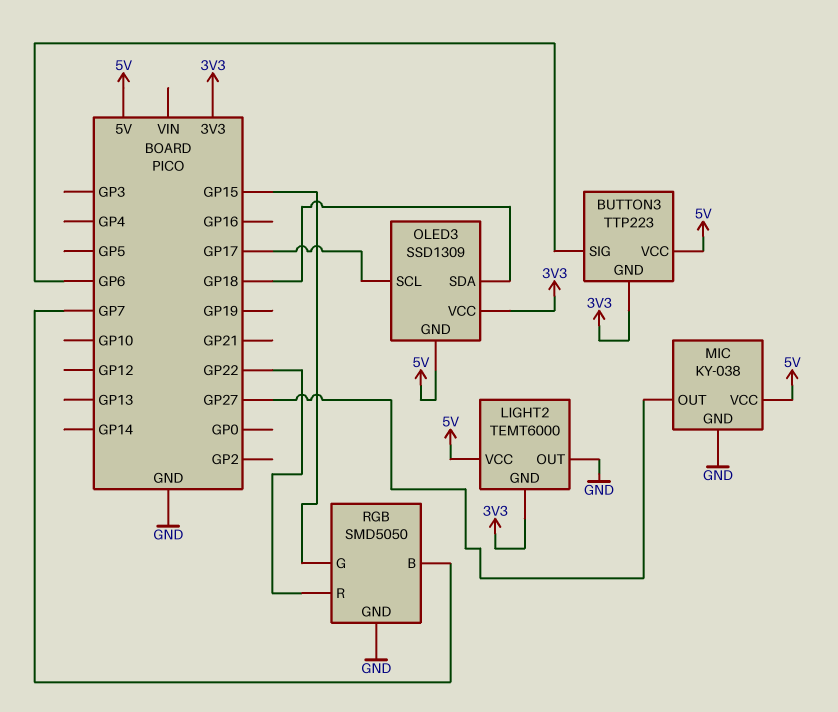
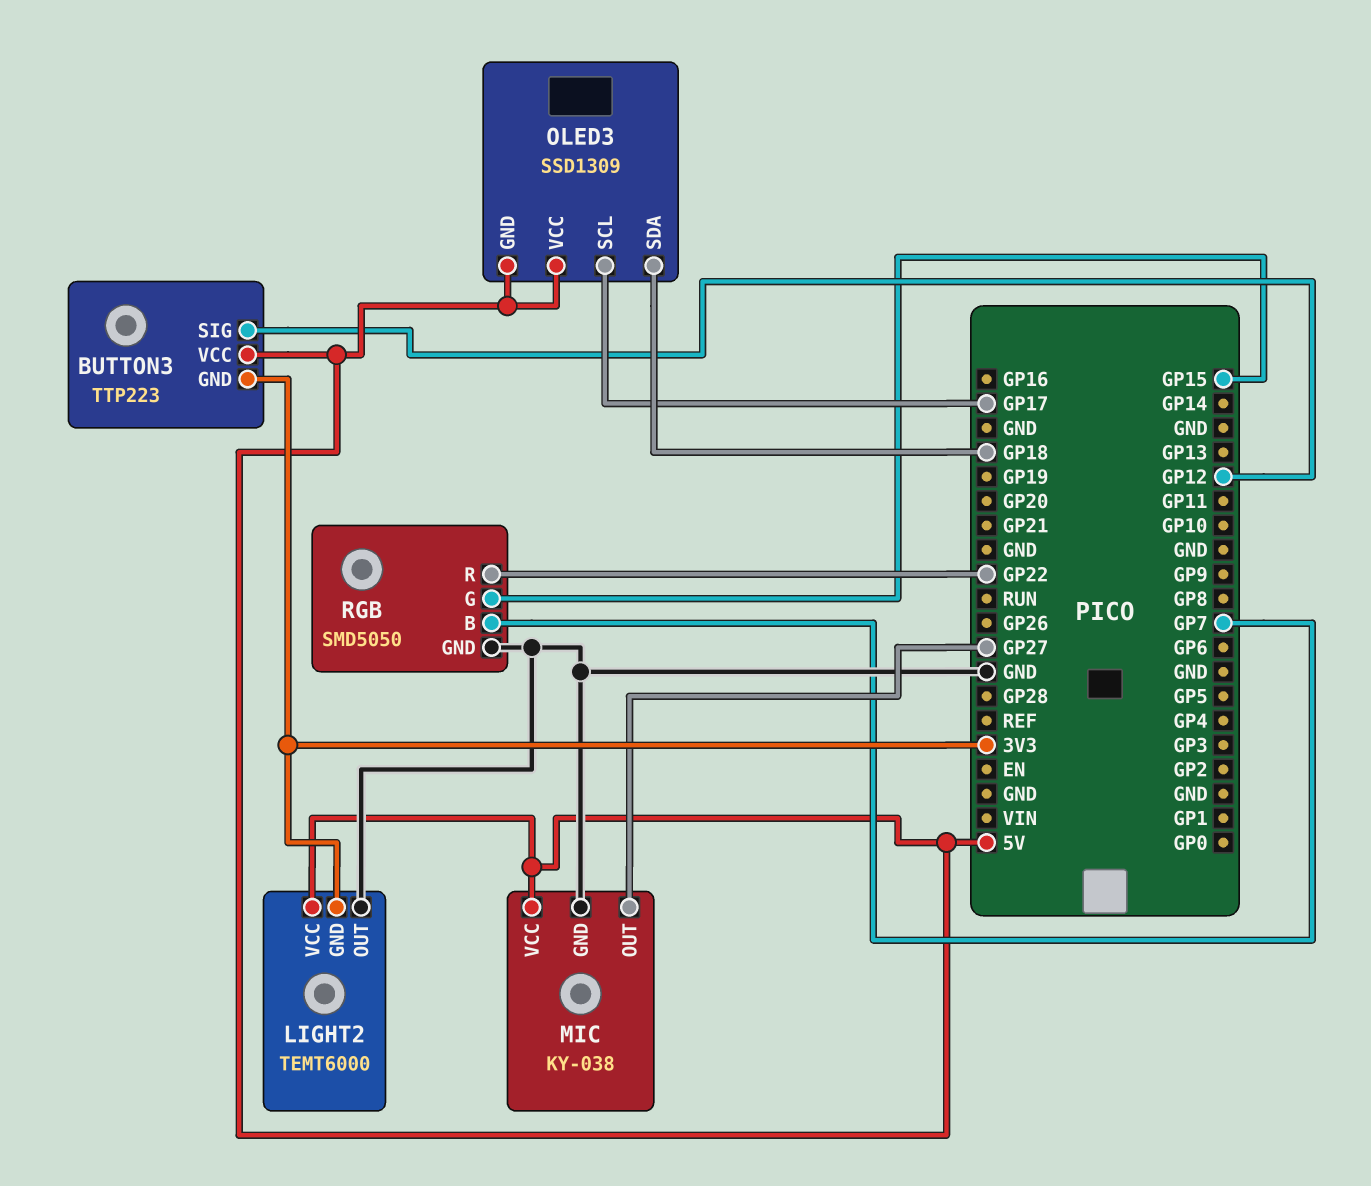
BUTTON3 pin SIG: GP6 -> GP12
OLED3 pin VCC: 3V3 -> 5V

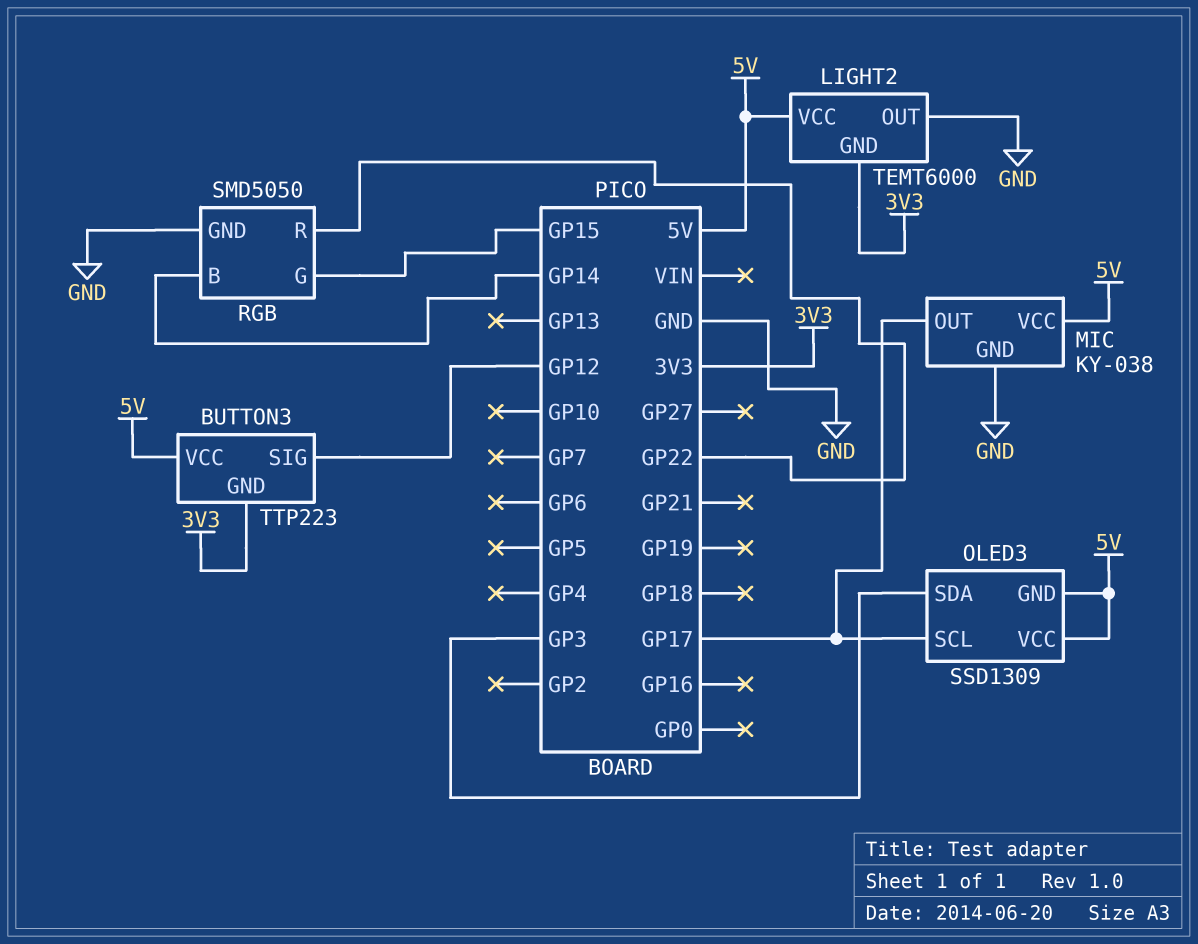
MIC pin OUT: GP27 -> GP17
OLED3 pin SDA: GP18 -> GP3
RGB pin B: GP7 -> GP14

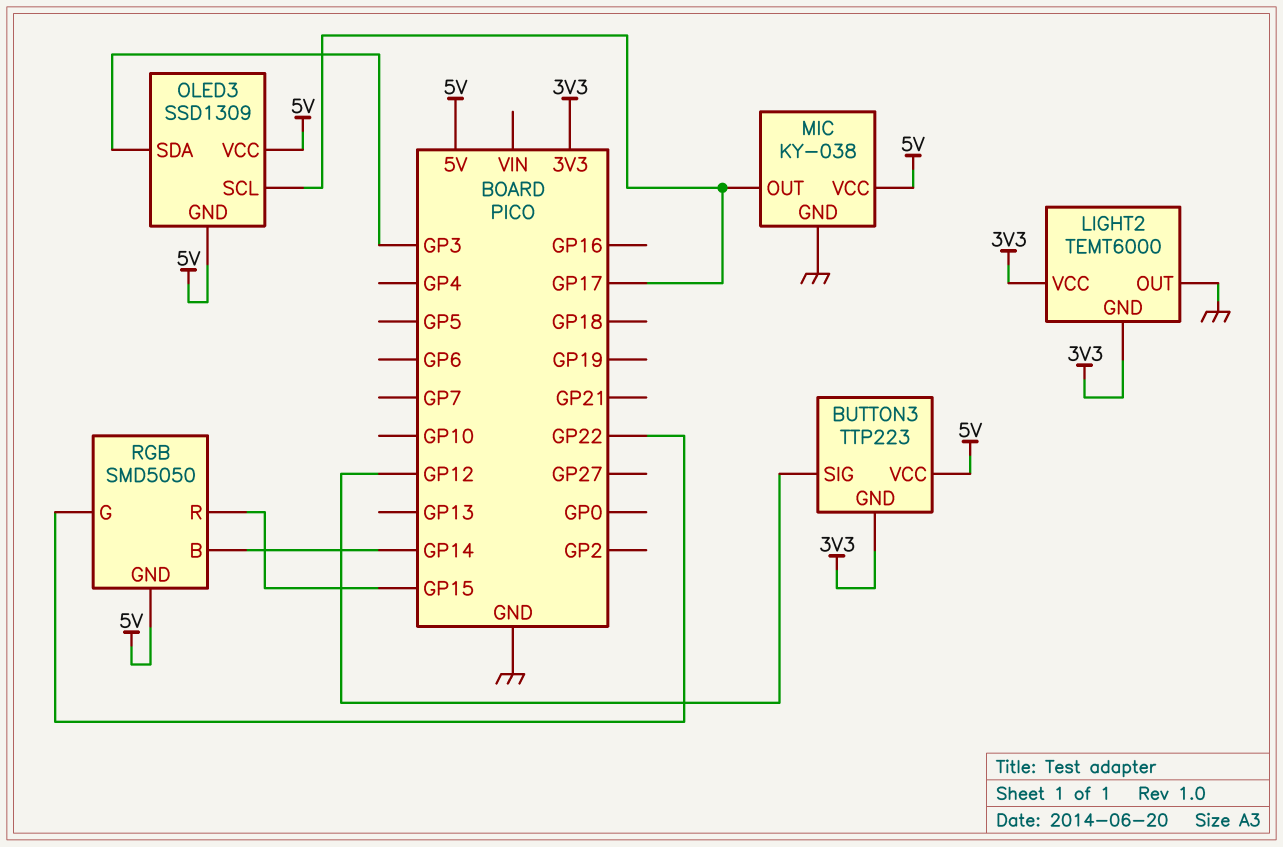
LIGHT2 pin VCC: 5V -> 3V3
RGB pin G: GP15 -> GP22
RGB pin GND: GND -> 5V
RGB pin R: GP22 -> GP15

